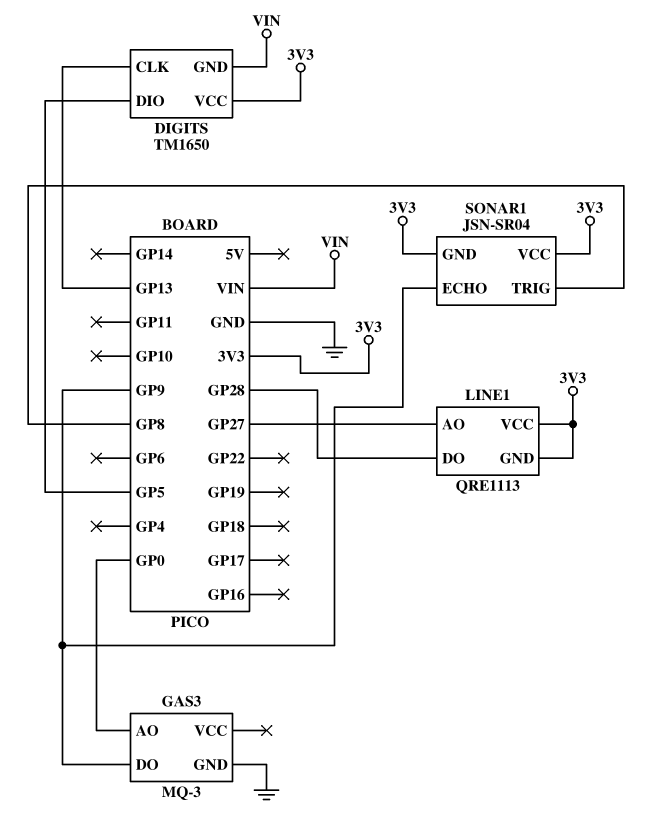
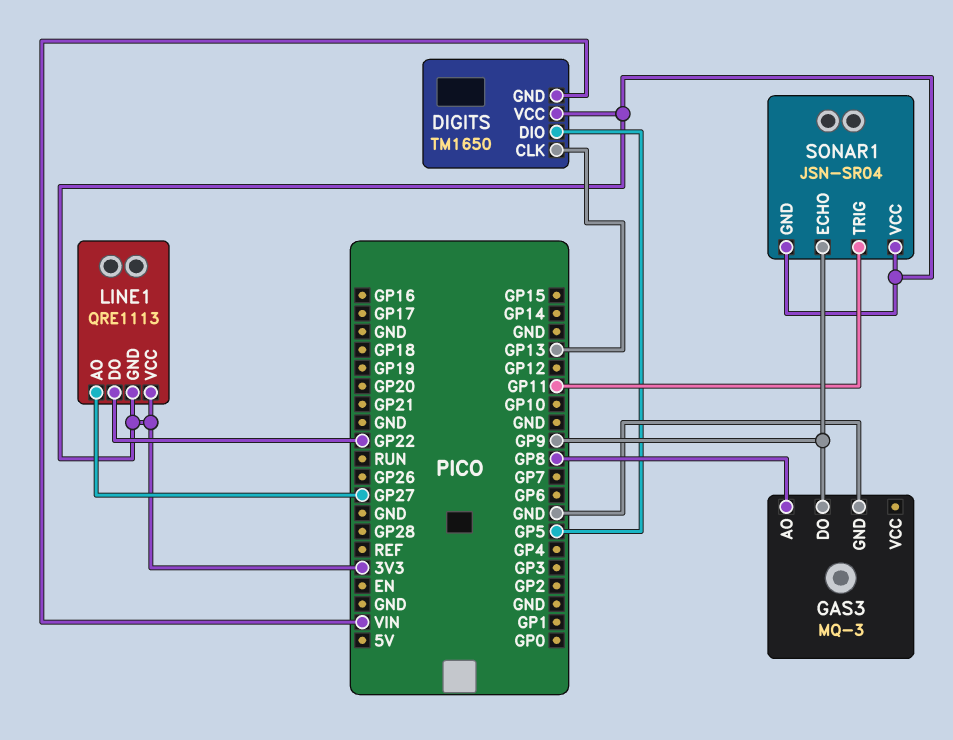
GAS3 pin AO: GP0 -> GP8
LINE1 pin DO: GP28 -> GP22
SONAR1 pin TRIG: GP8 -> GP11

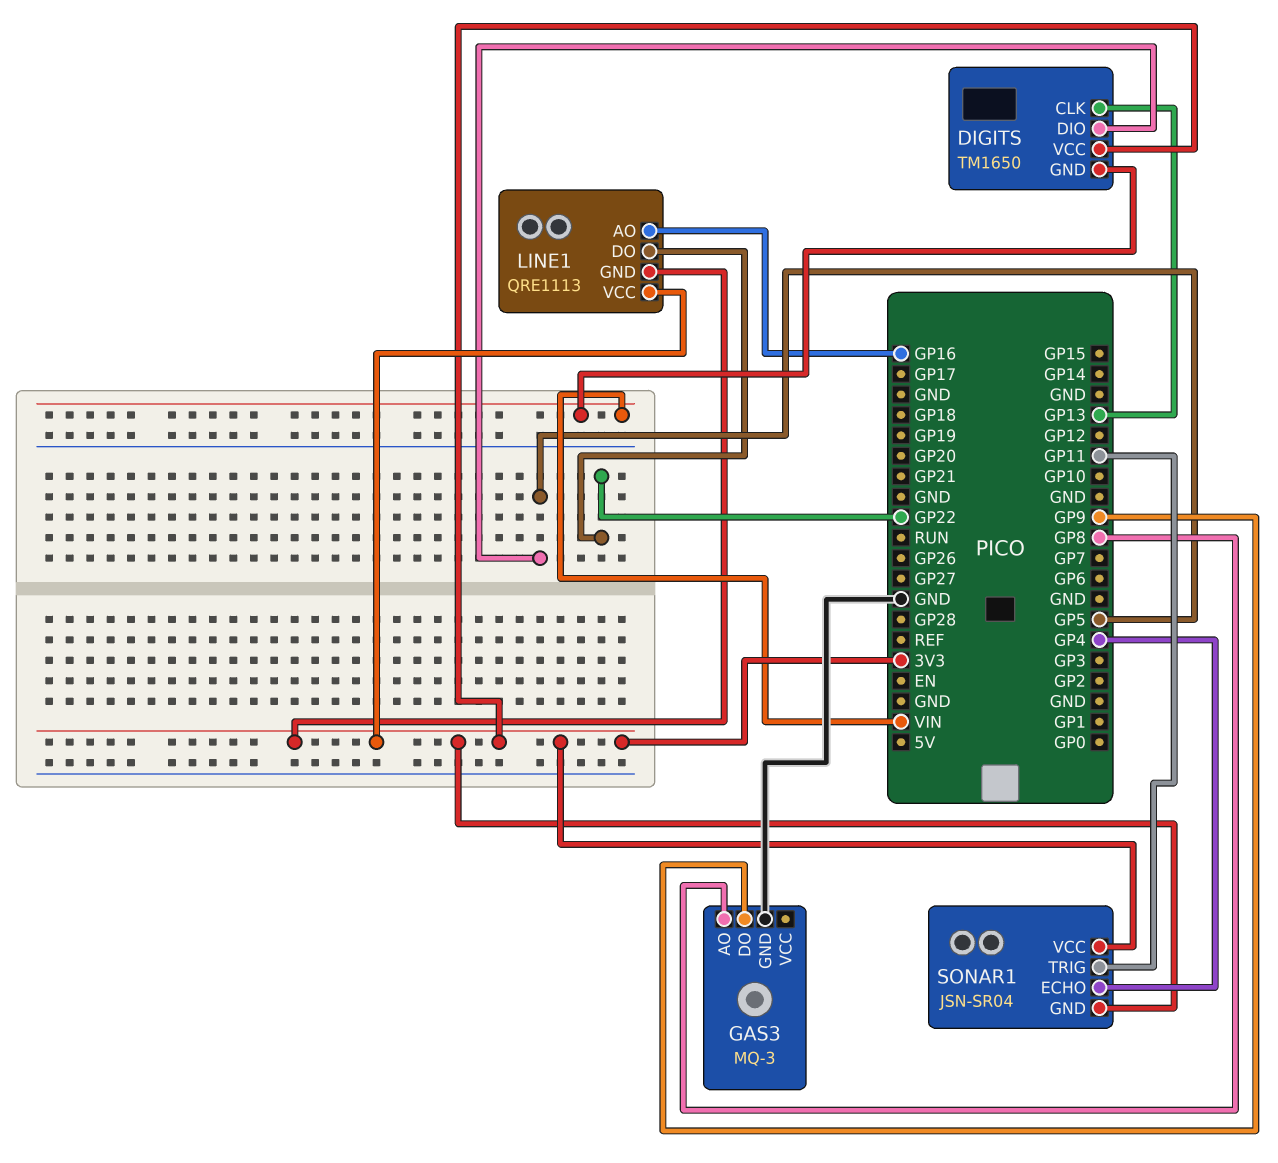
LINE1 pin AO: GP27 -> GP16
SONAR1 pin ECHO: GP9 -> GP4

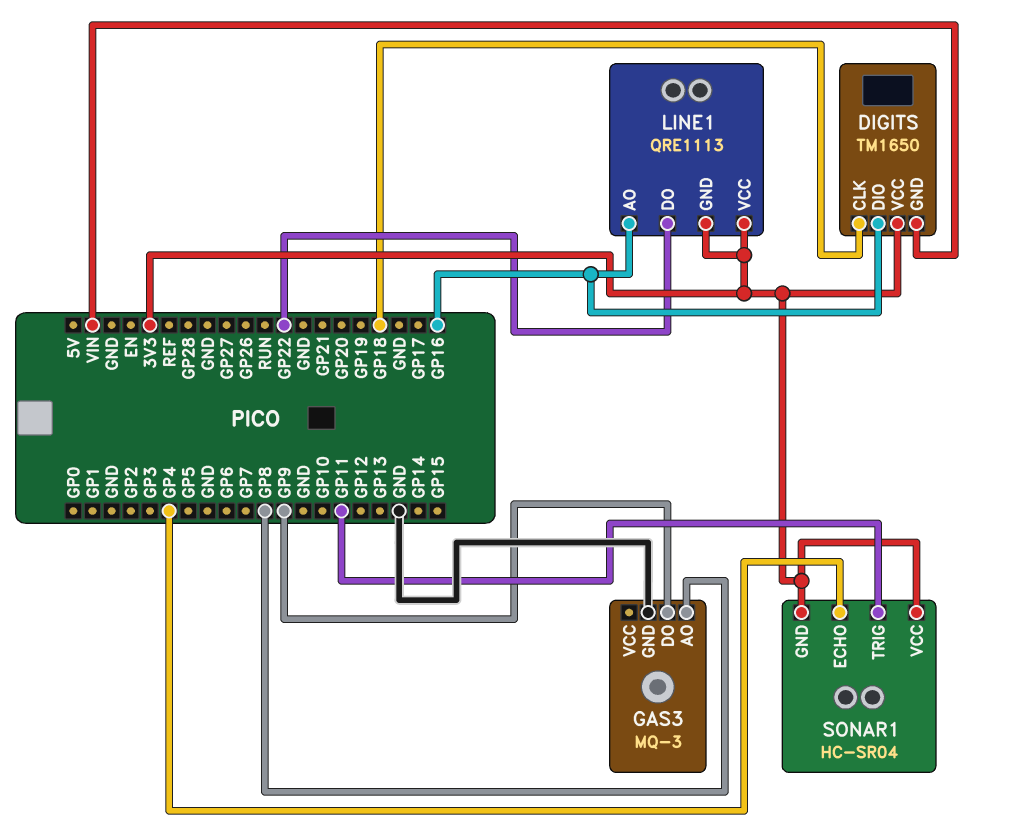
DIGITS pin CLK: GP13 -> GP18
DIGITS pin DIO: GP5 -> GP16
SONAR1: JSN-SR04 -> HC-SR04

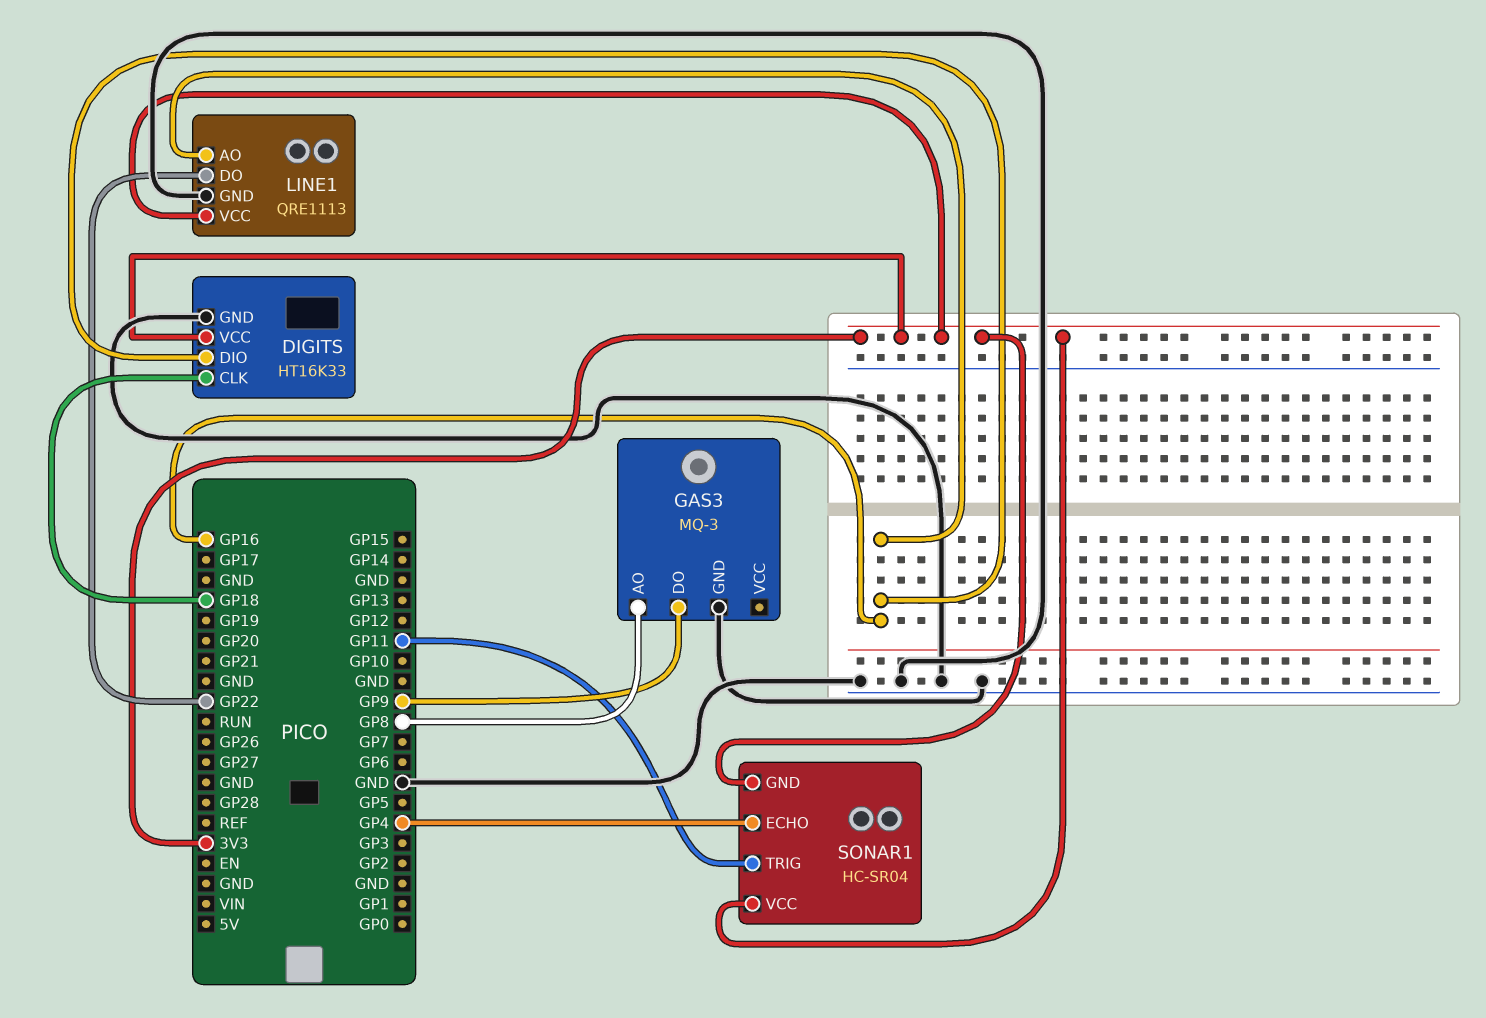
DIGITS: TM1650 -> HT16K33
DIGITS pin GND: VIN -> GND
LINE1 pin GND: 3V3 -> GND

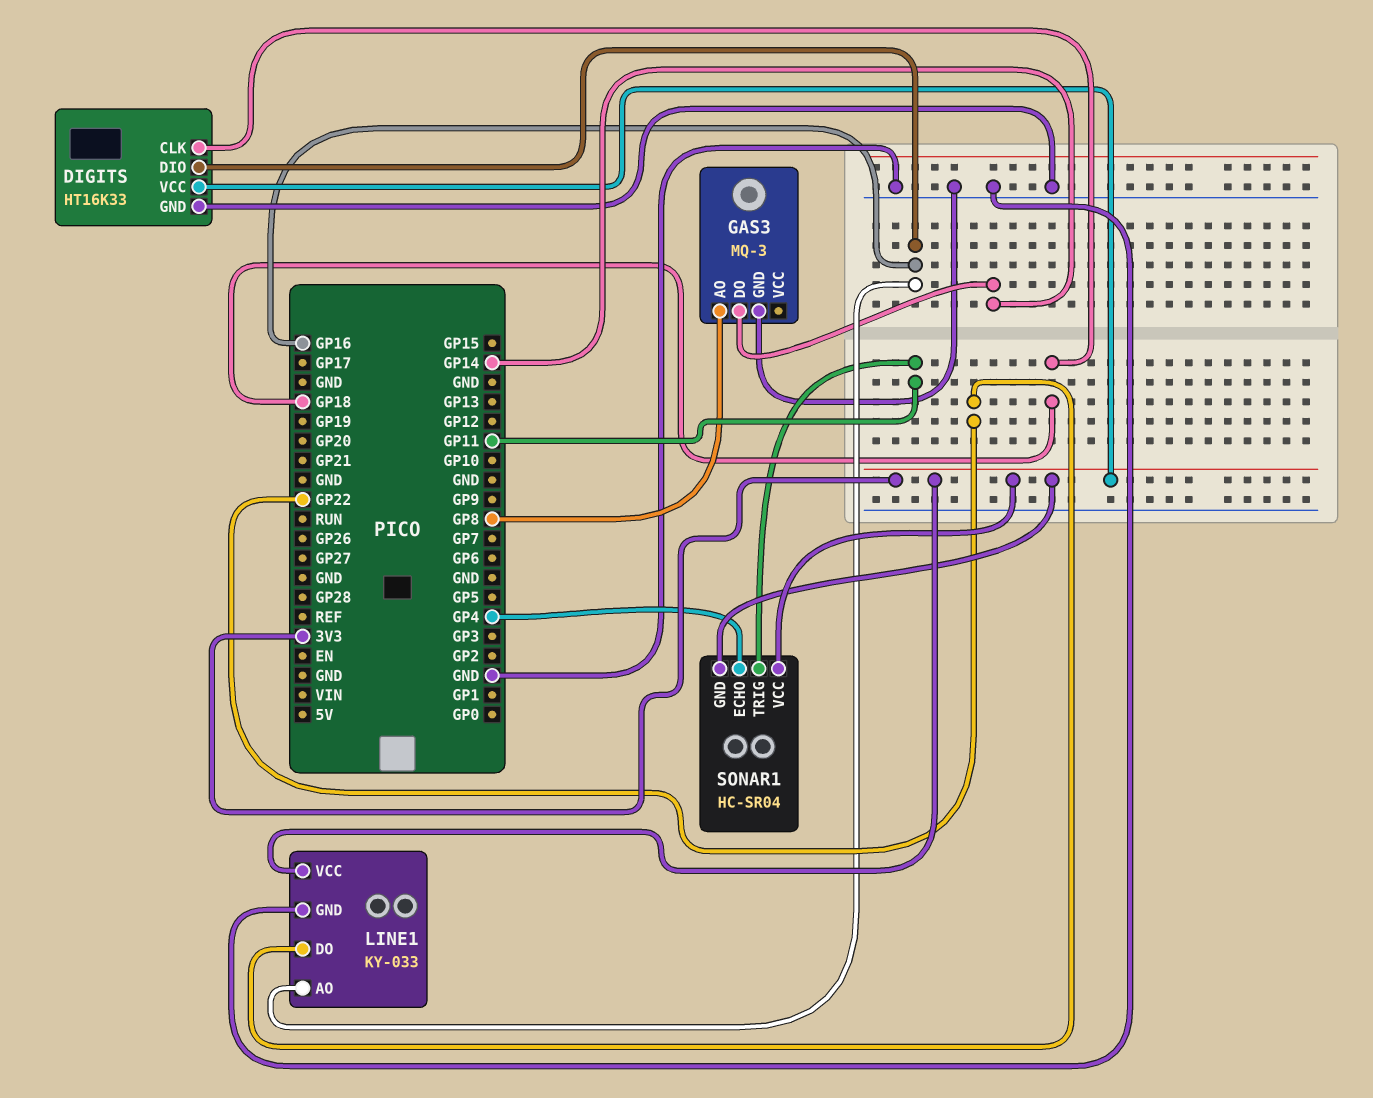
GAS3 pin DO: GP9 -> GP14
LINE1: QRE1113 -> KY-033

